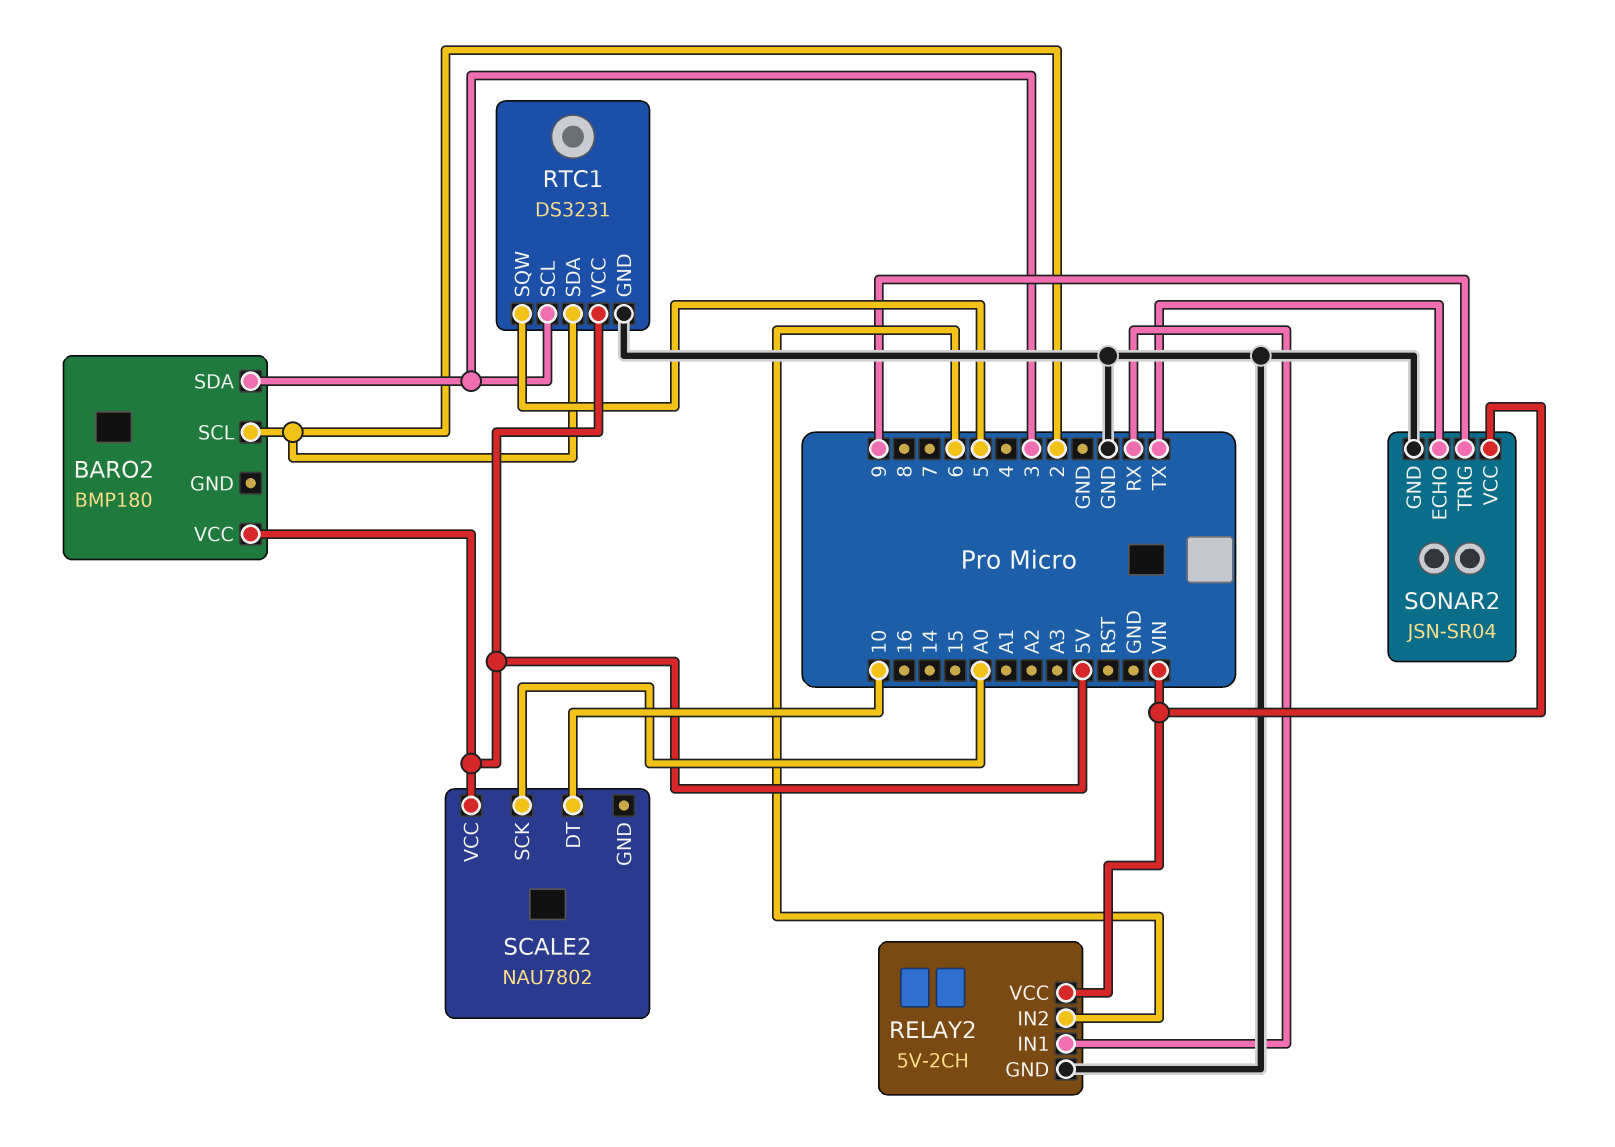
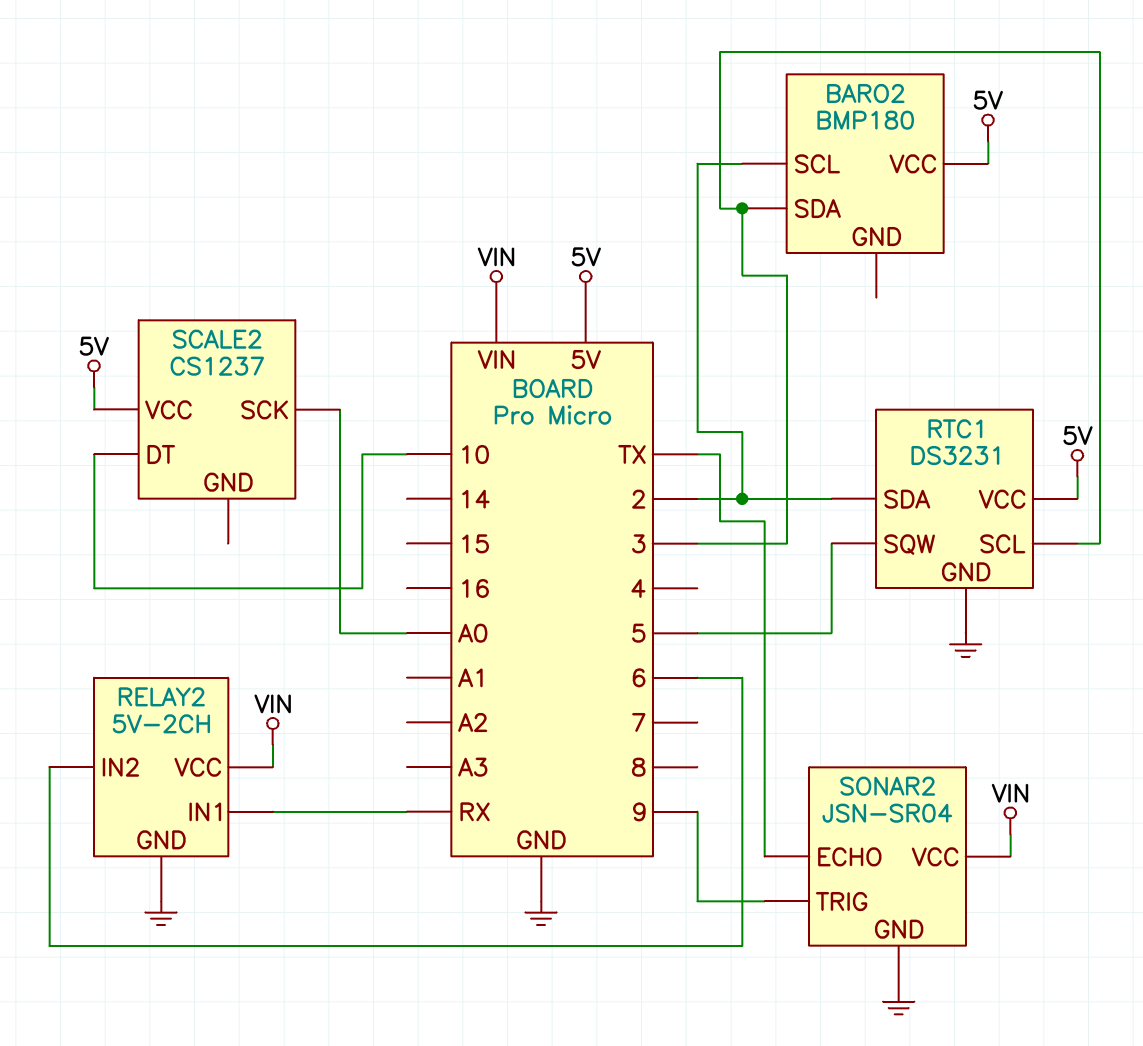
SCALE2: NAU7802 -> CS1237

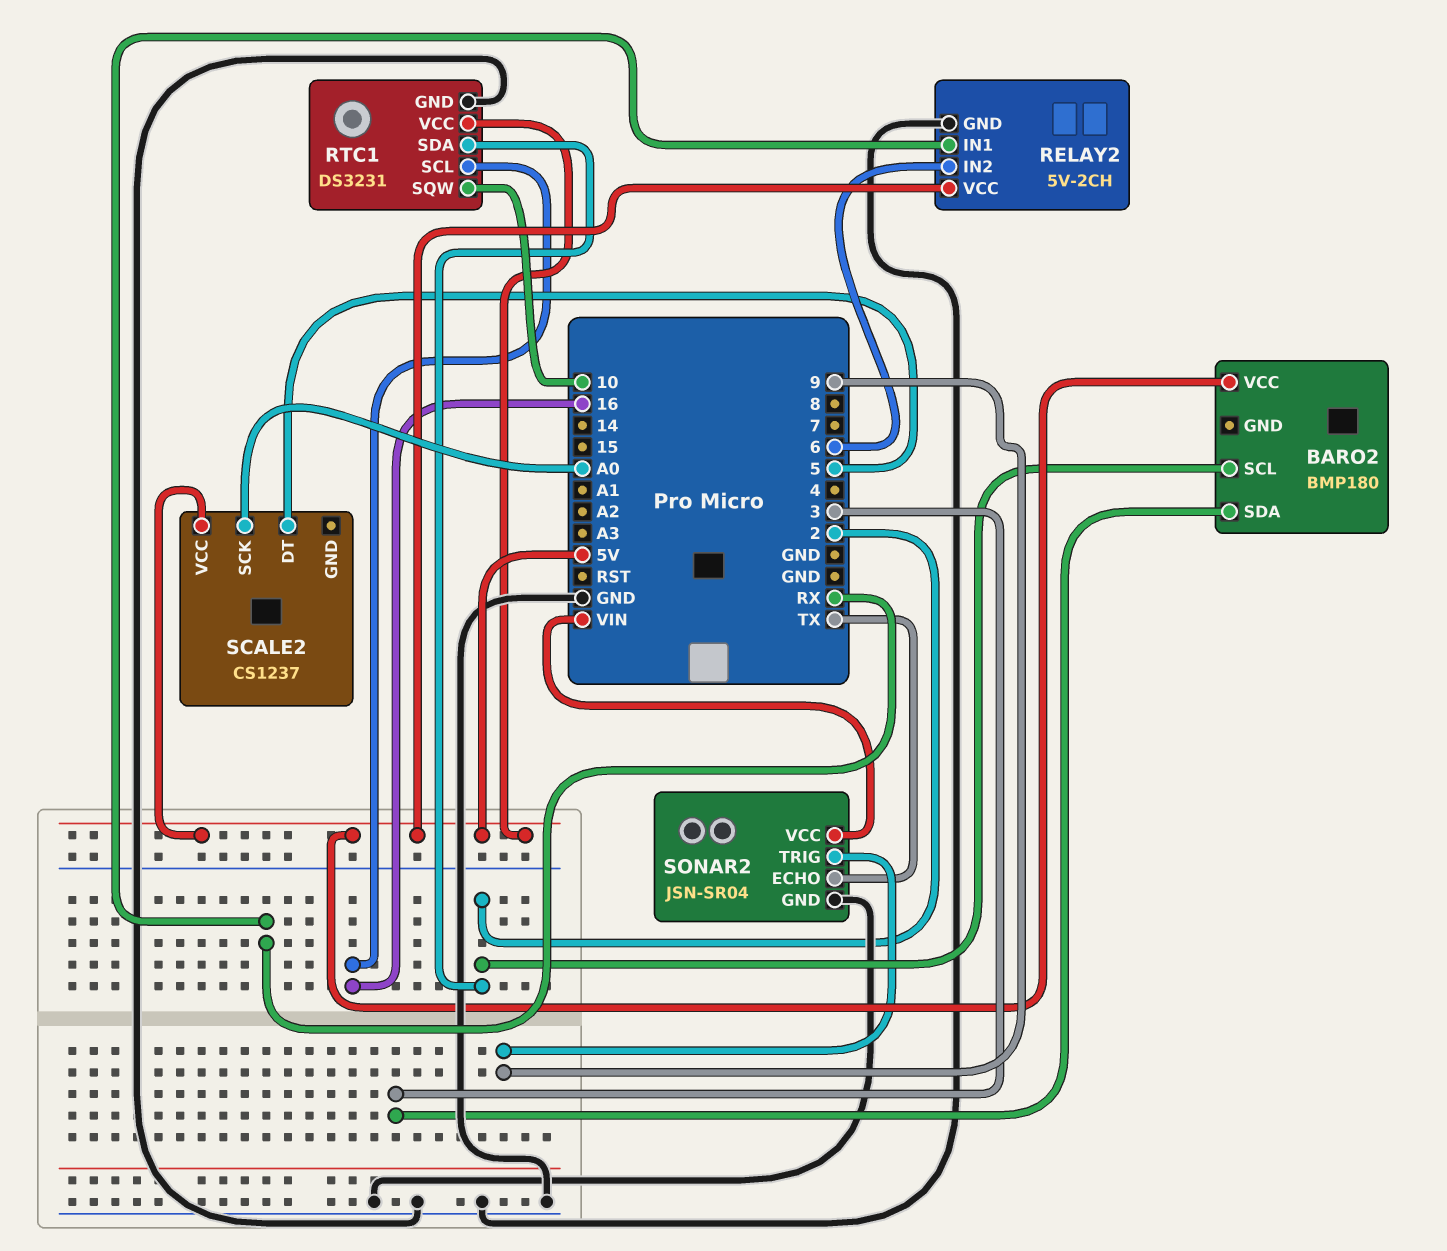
RELAY2 pin VCC: VIN -> 5V
RTC1 pin SCL: 3 -> 16
RTC1 pin SQW: 5 -> 10
SCALE2 pin DT: 10 -> 5

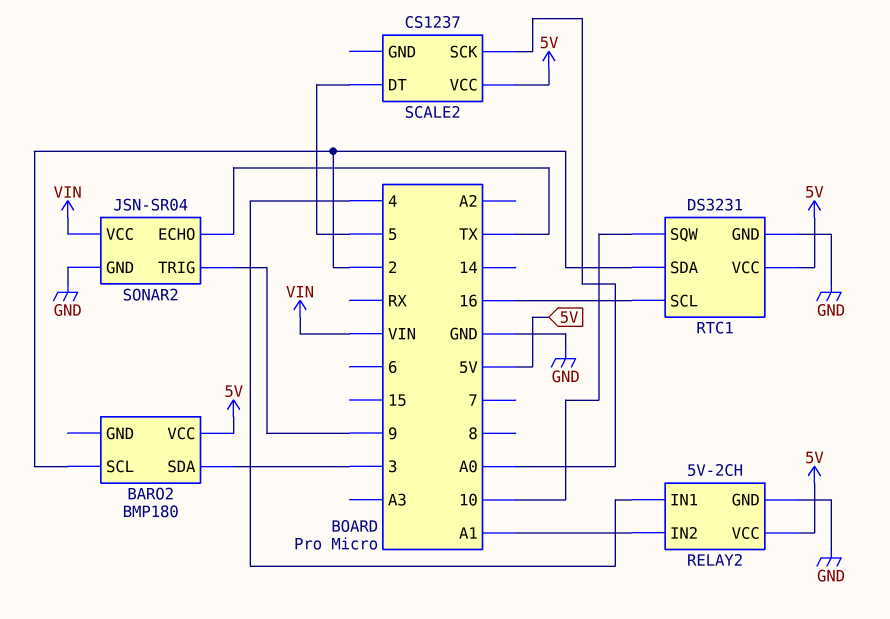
RELAY2 pin IN1: RX -> 4
RELAY2 pin IN2: 6 -> A1

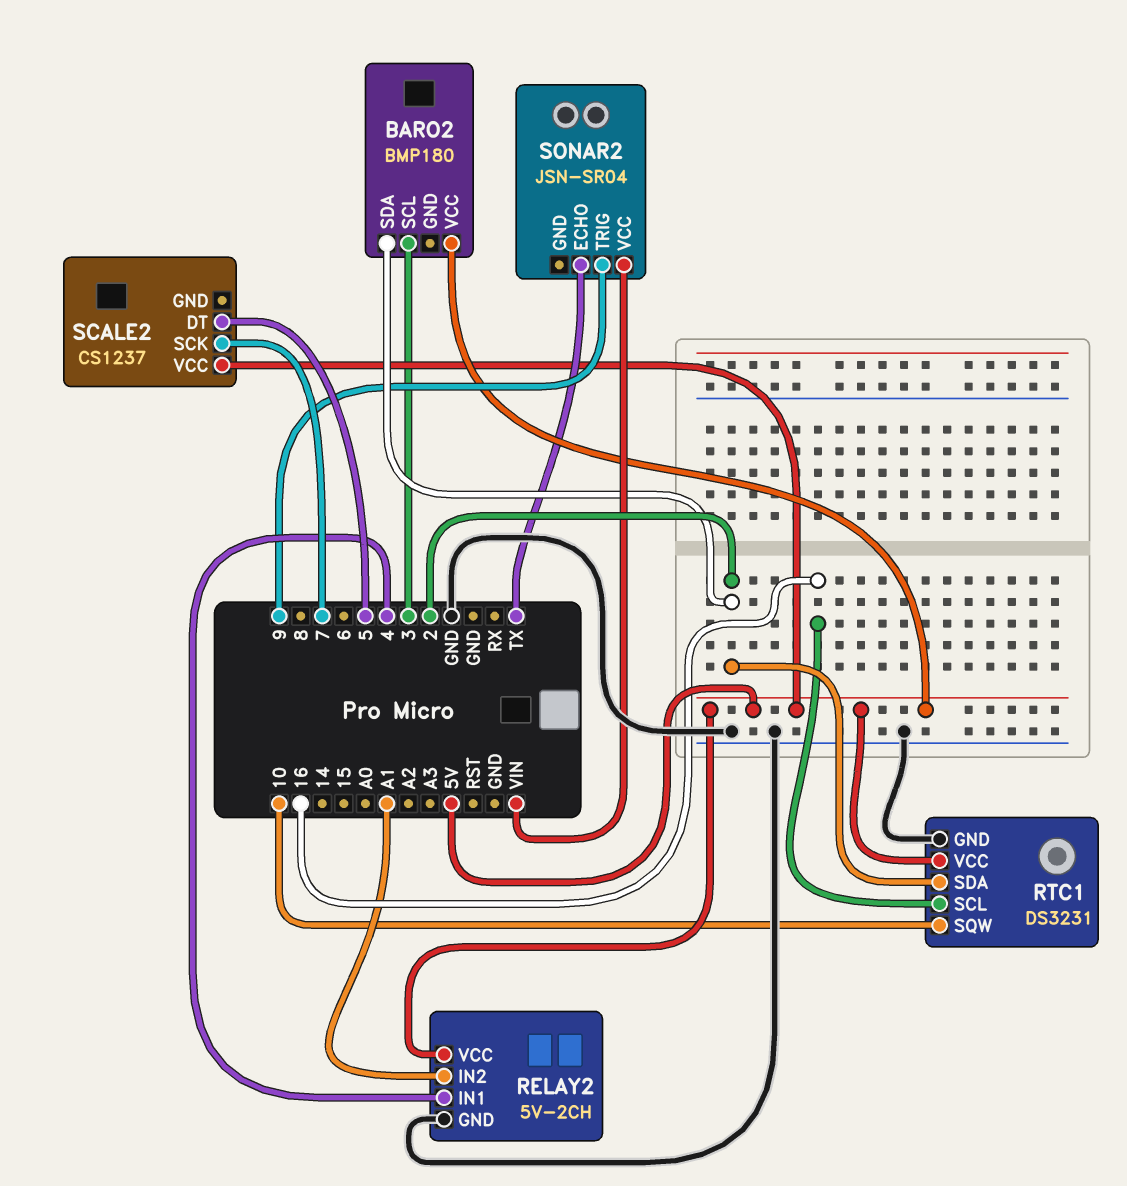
BARO2 pin SCL: 2 -> 3
BARO2 pin SDA: 3 -> 2
SCALE2 pin SCK: A0 -> 7
SONAR2 pin GND: GND -> none

